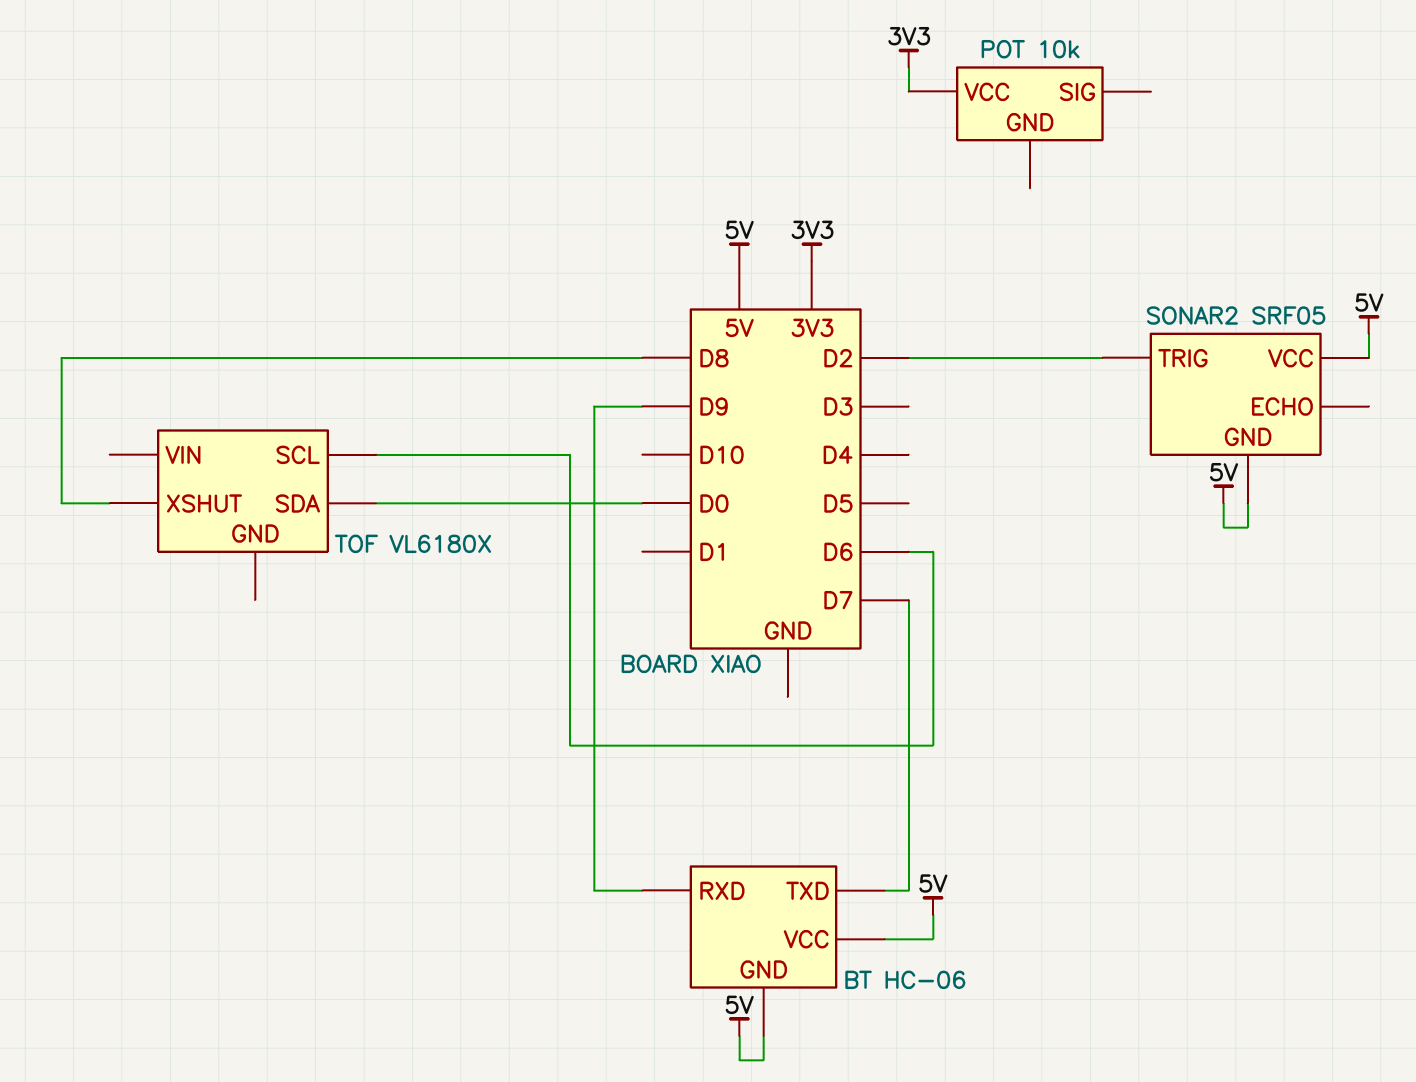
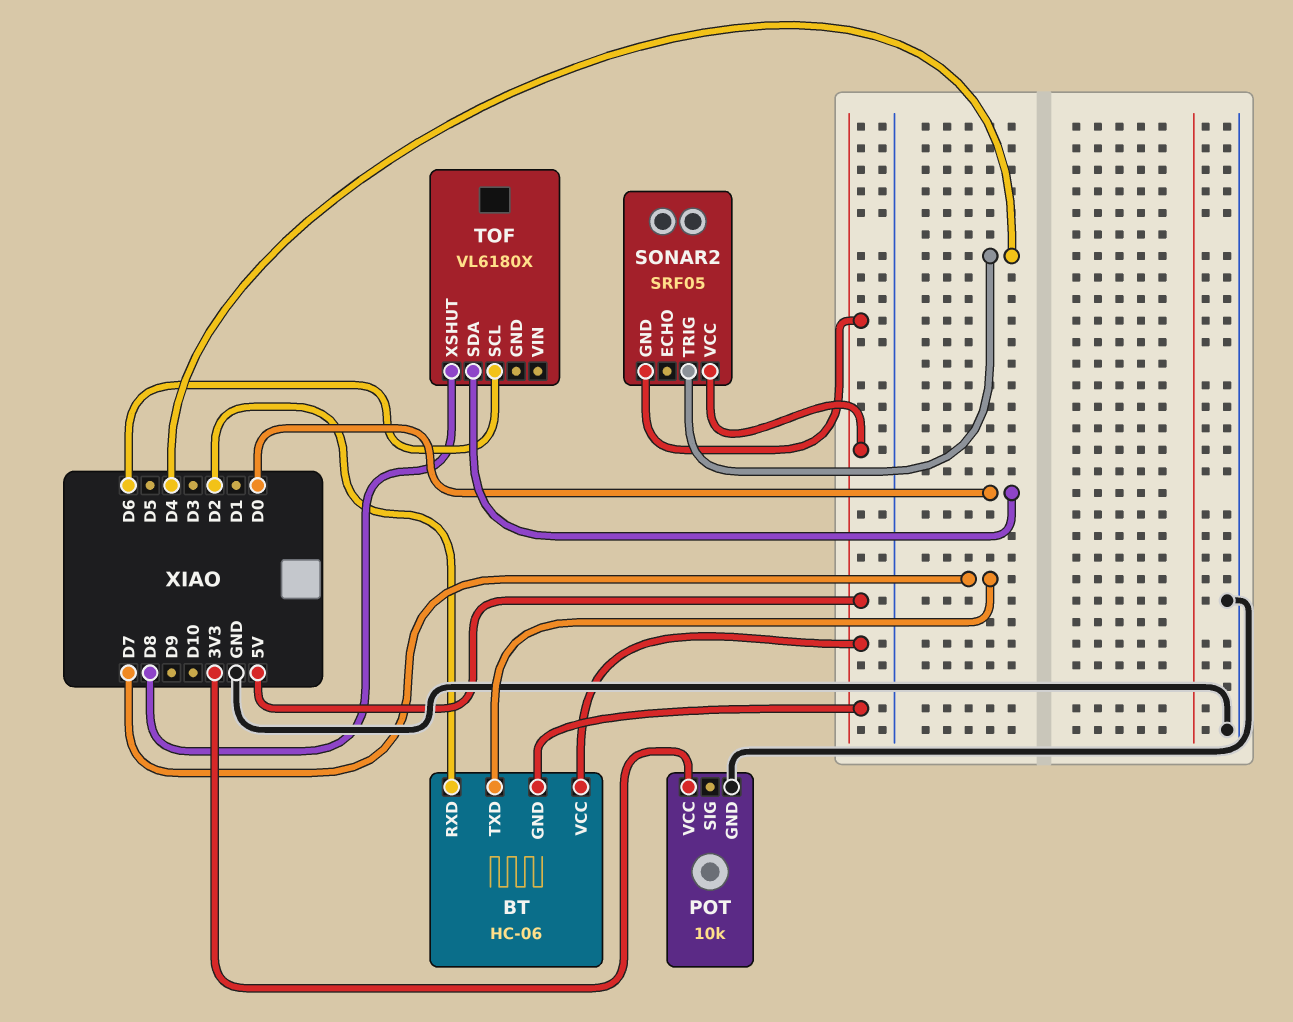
BT pin RXD: D9 -> D2
POT pin GND: none -> GND
SONAR2 pin TRIG: D2 -> D4

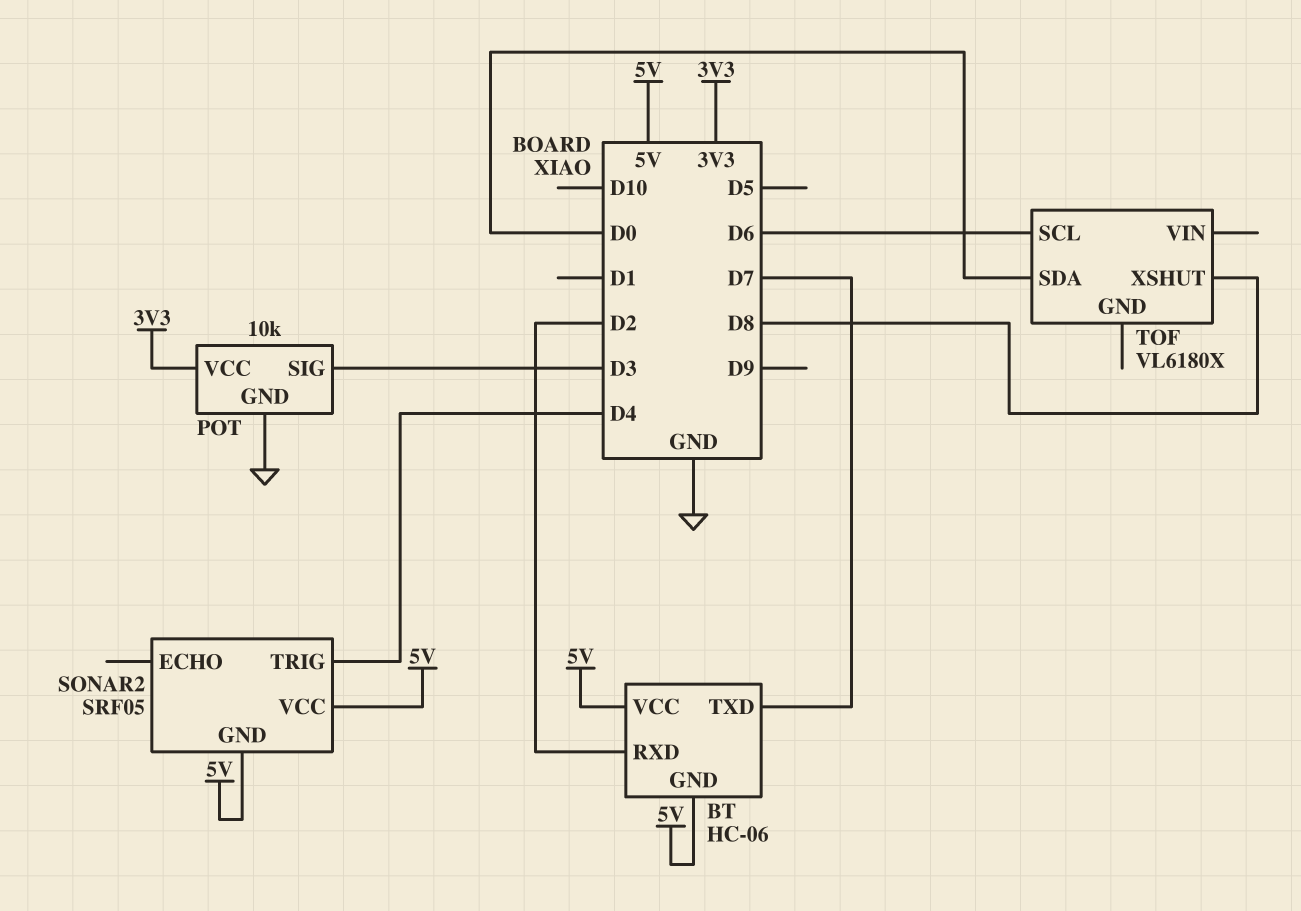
POT pin SIG: none -> D3

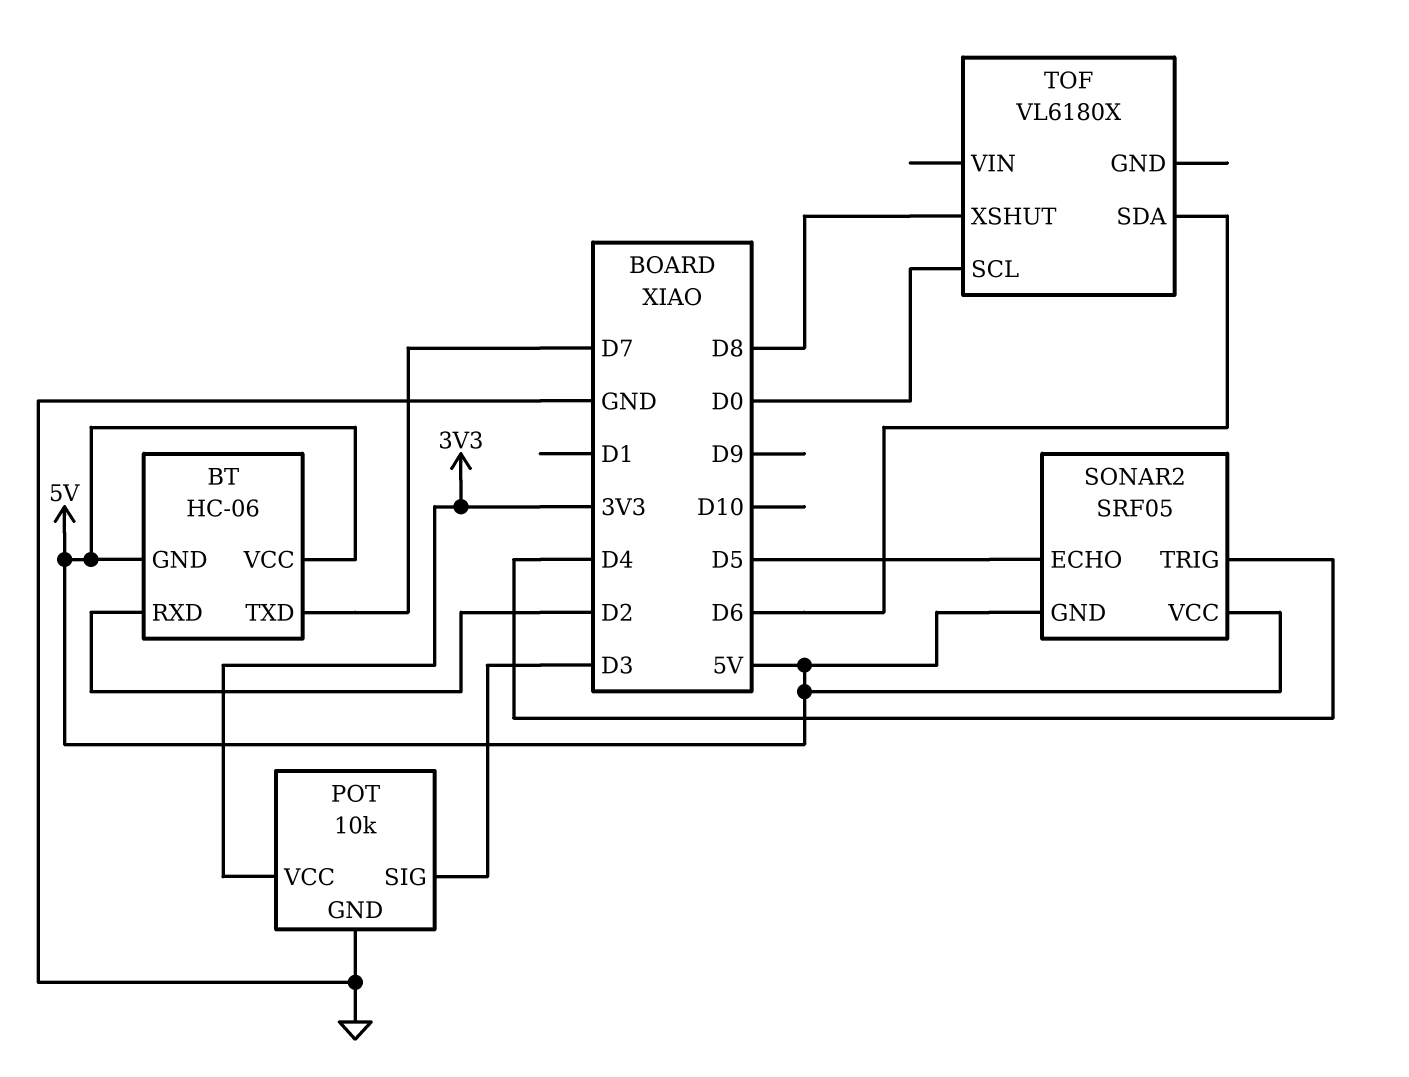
SONAR2 pin ECHO: none -> D5
TOF pin SCL: D6 -> D0
TOF pin SDA: D0 -> D6

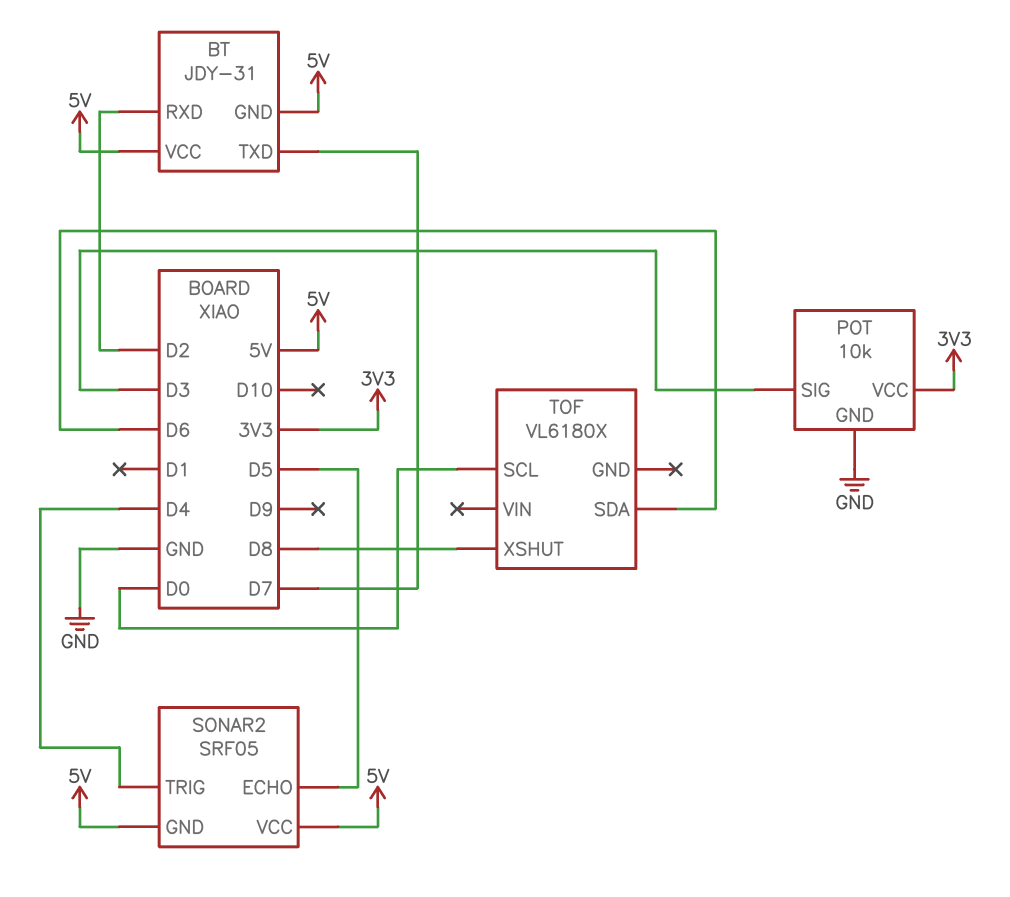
BT: HC-06 -> JDY-31

